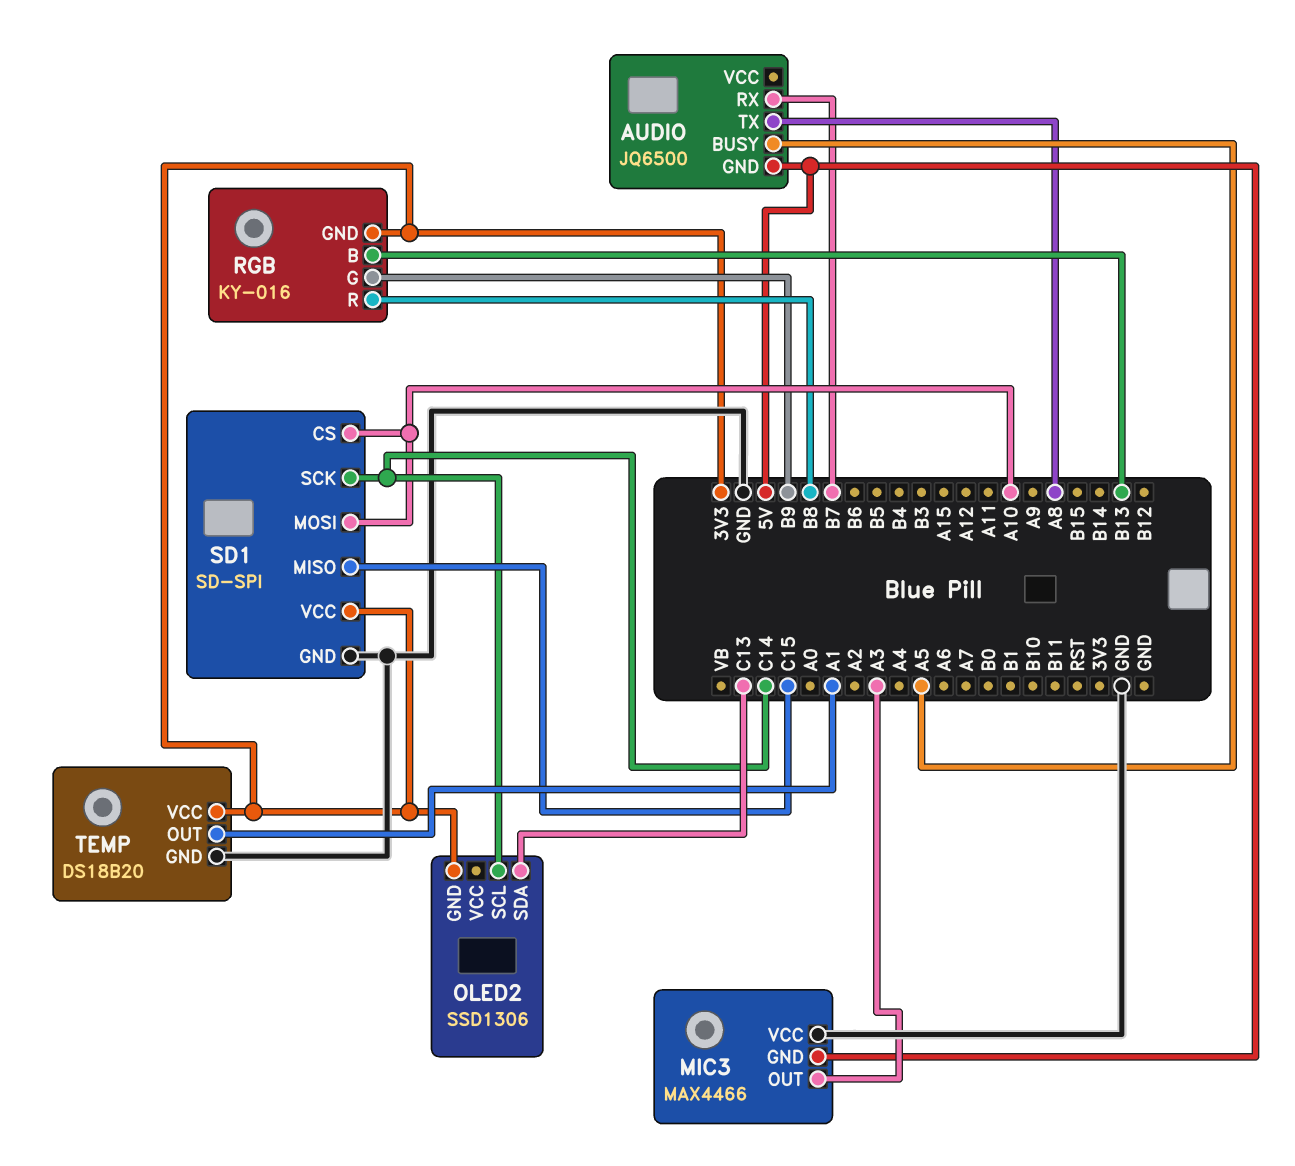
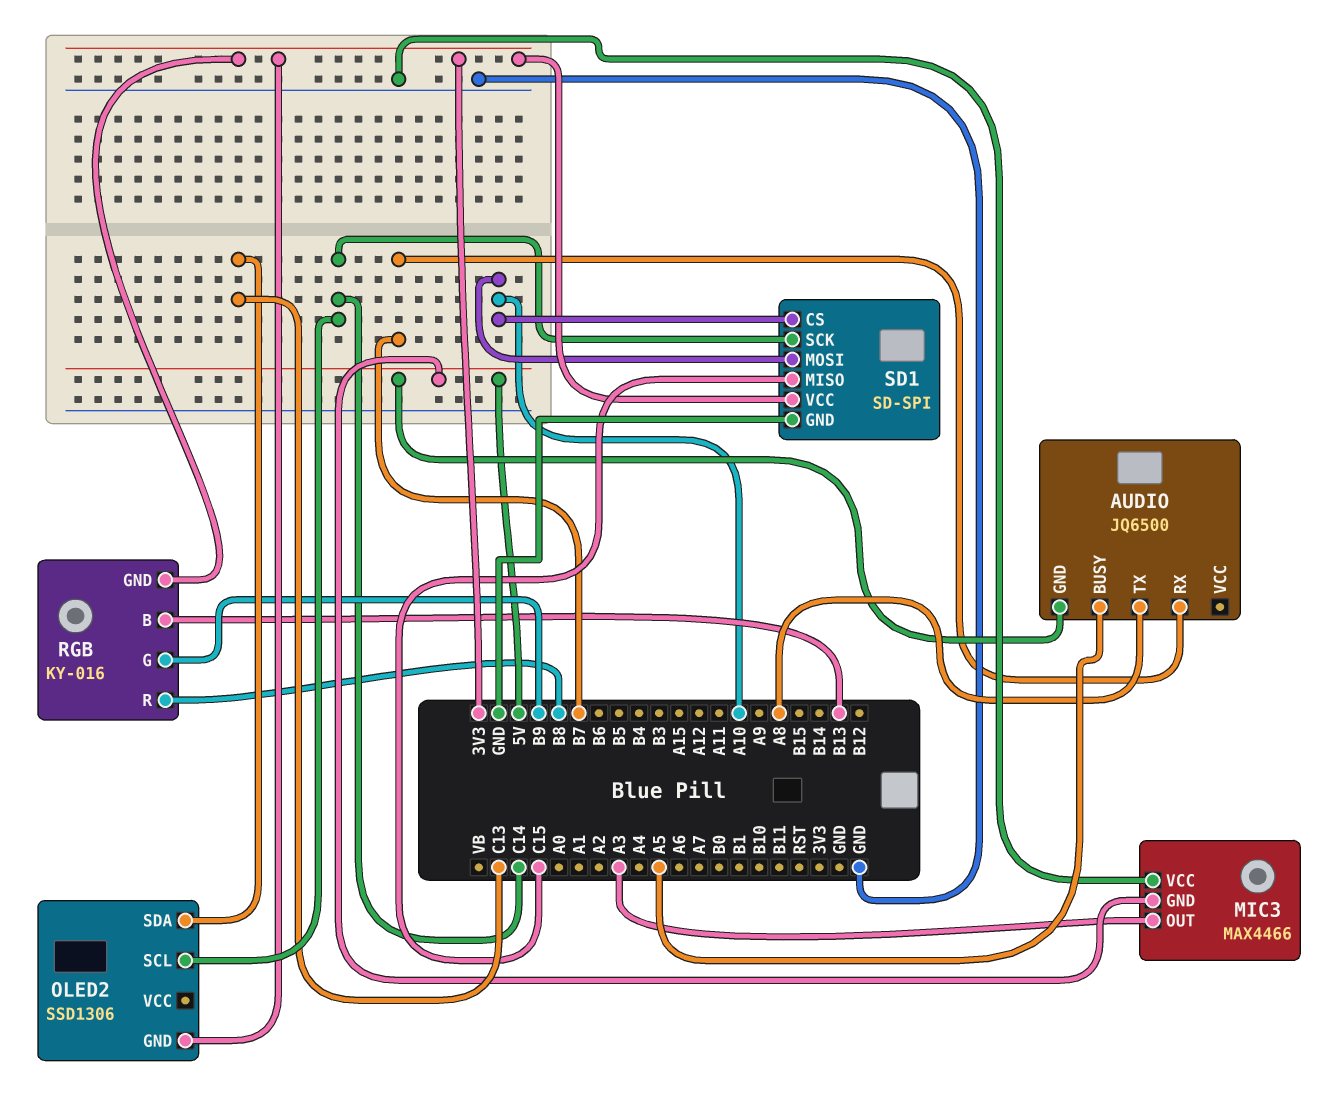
TEMP: DS18B20 -> none
TEMP pin GND: GND -> none
TEMP pin OUT: A1 -> none
TEMP pin VCC: 3V3 -> none

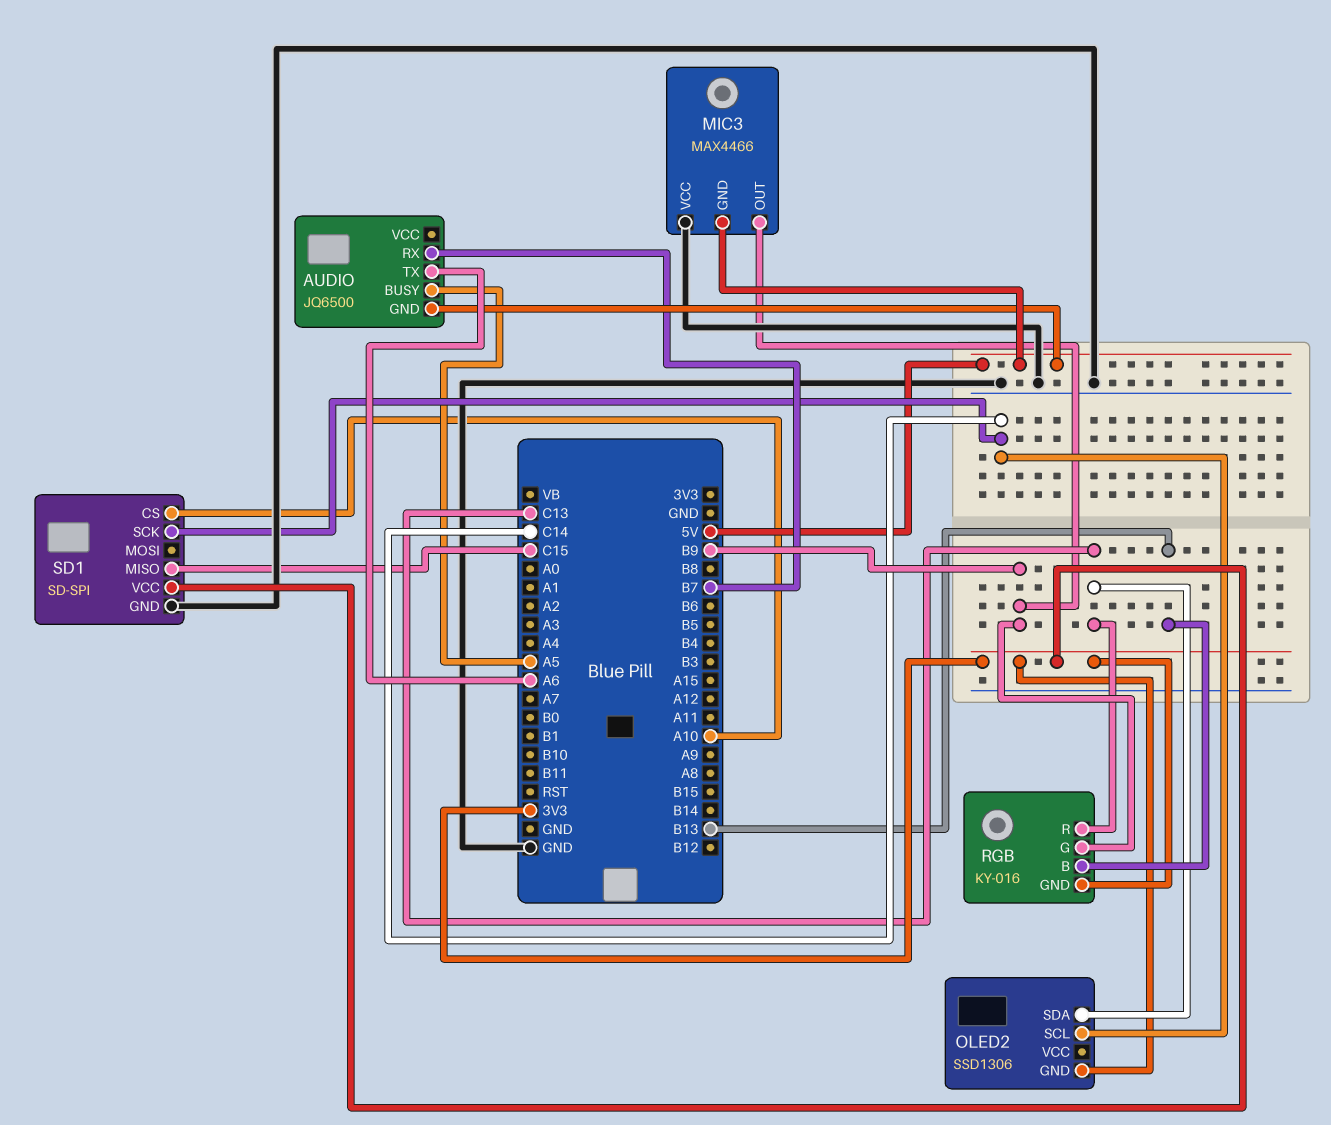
AUDIO pin TX: A8 -> A6
MIC3 pin OUT: A3 -> B9
RGB pin R: B8 -> C13
SD1 pin MOSI: A10 -> none

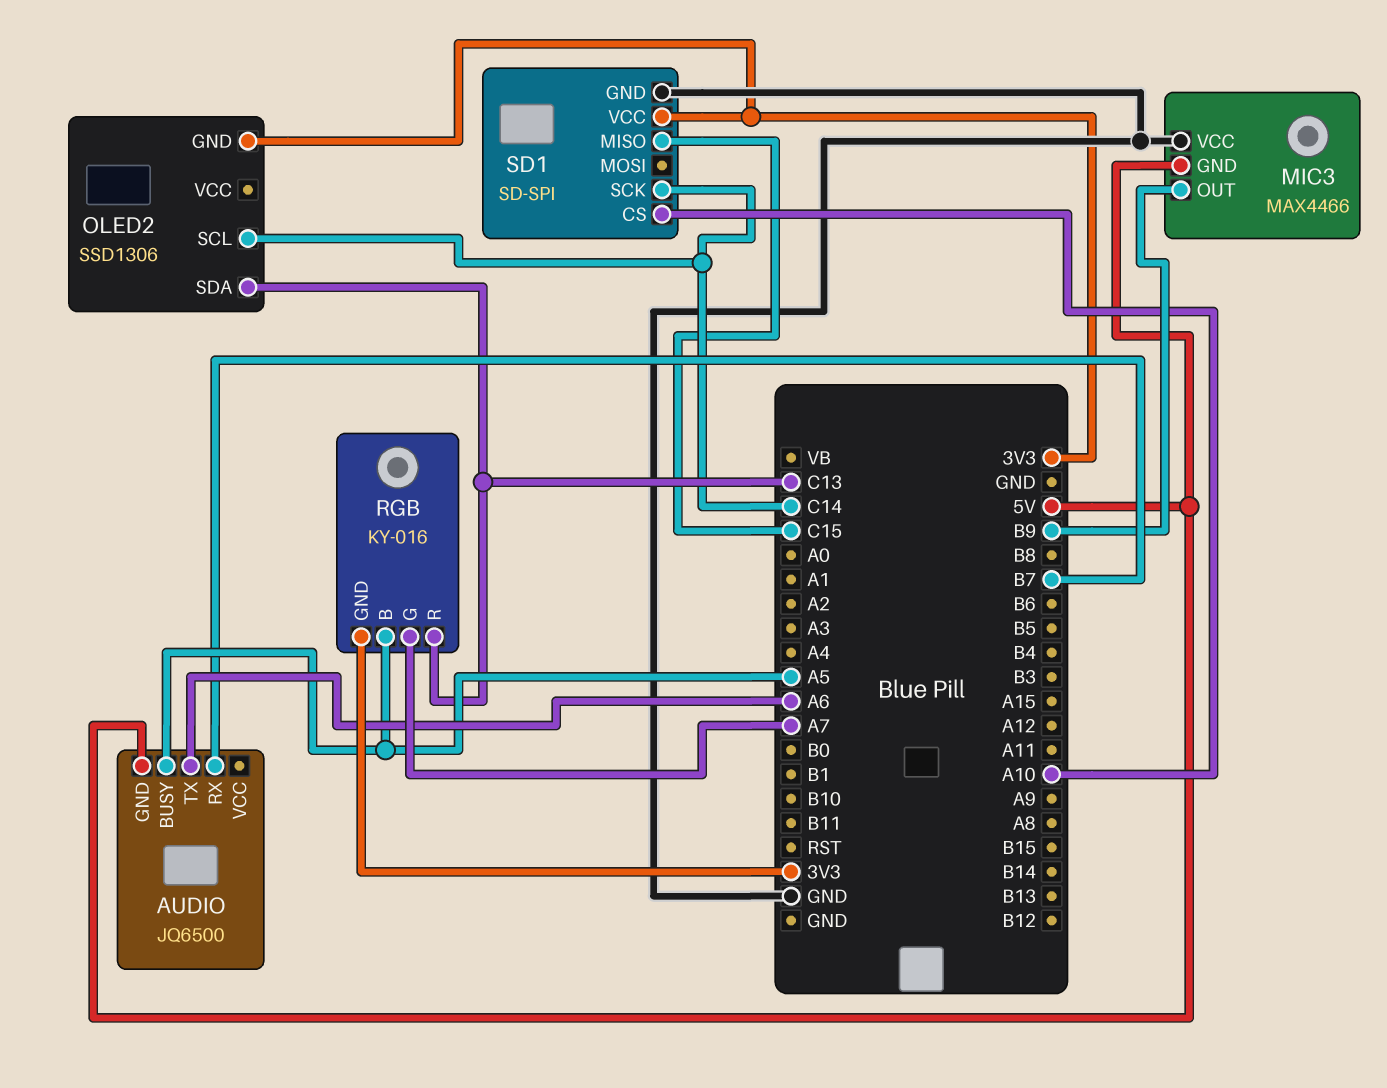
RGB pin B: B13 -> A5
RGB pin G: B9 -> A7

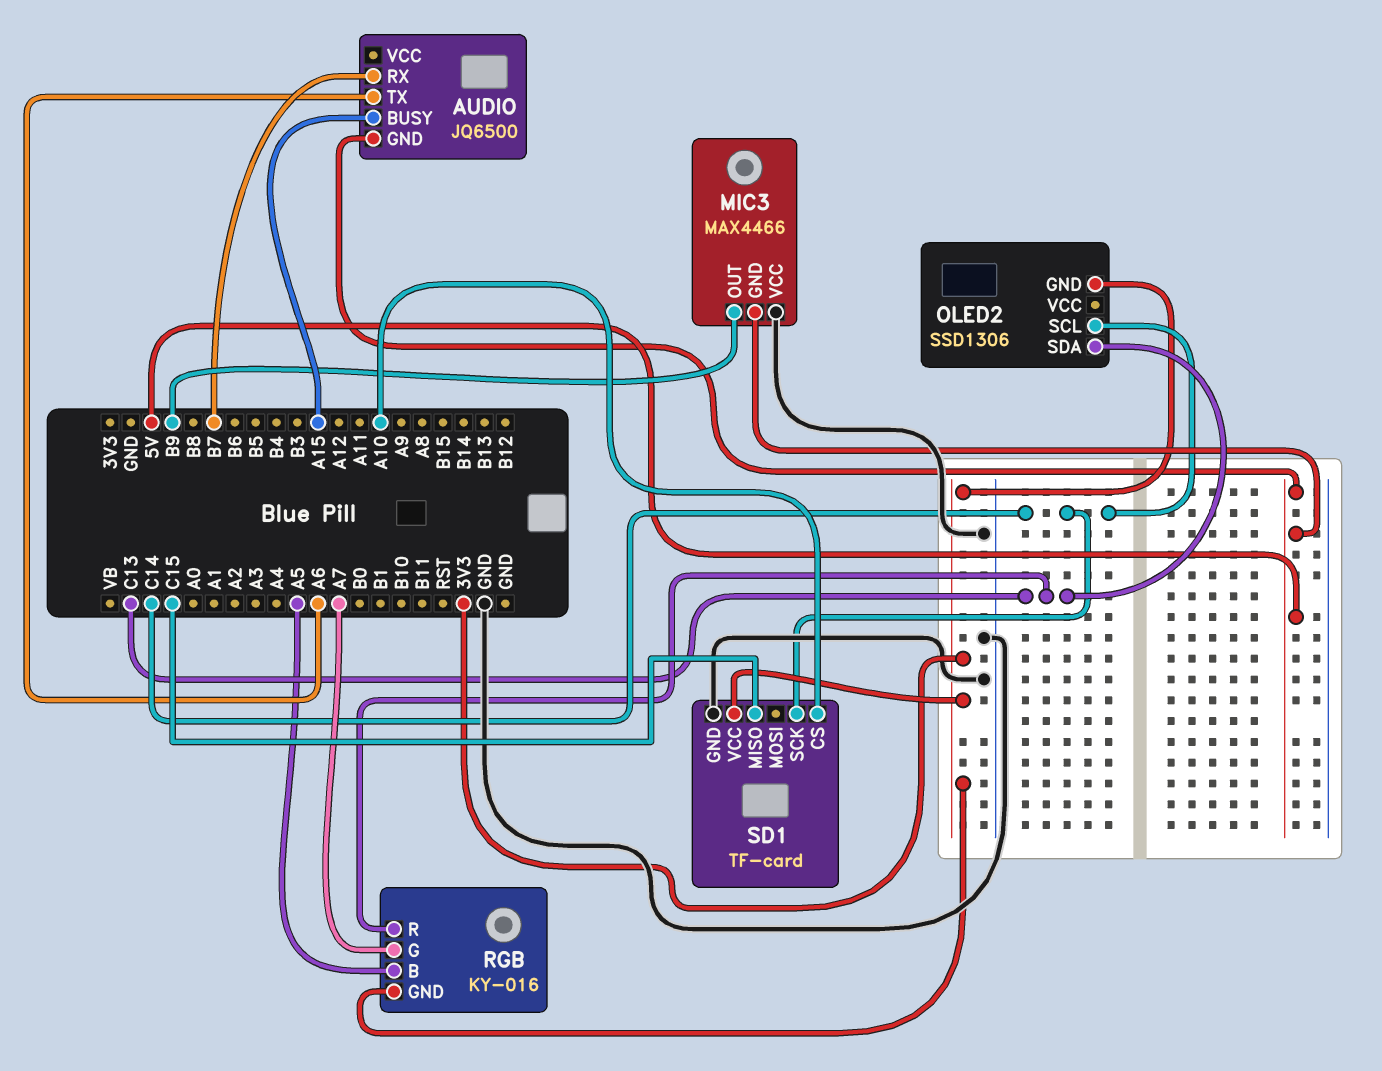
AUDIO pin BUSY: A5 -> A15
SD1: SD-SPI -> TF-card

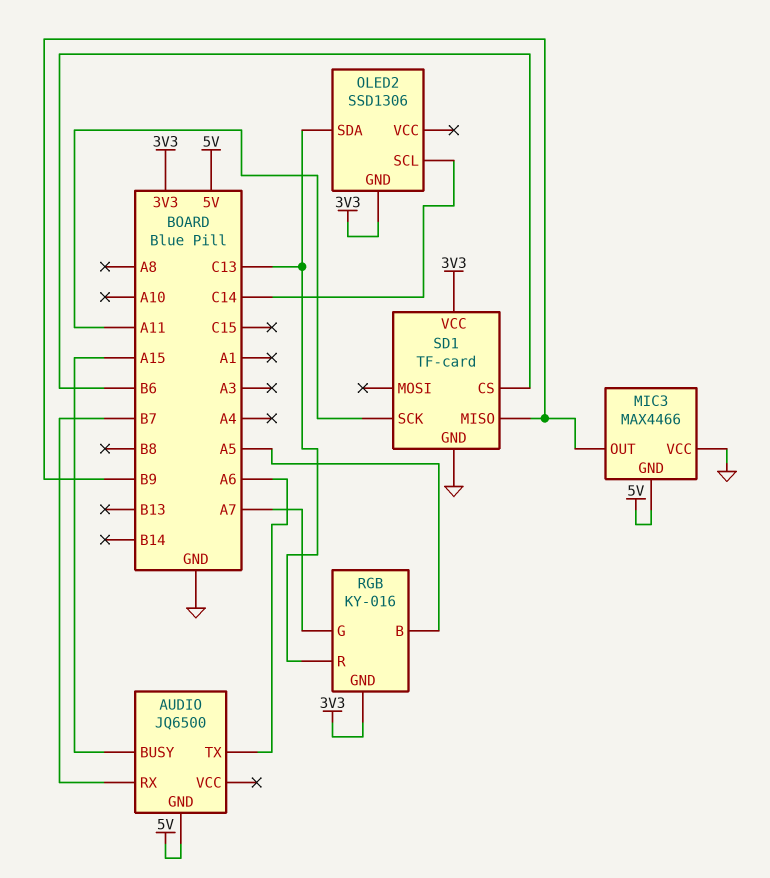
SD1 pin CS: A10 -> B6
SD1 pin MISO: C15 -> B9
SD1 pin SCK: C14 -> A11

